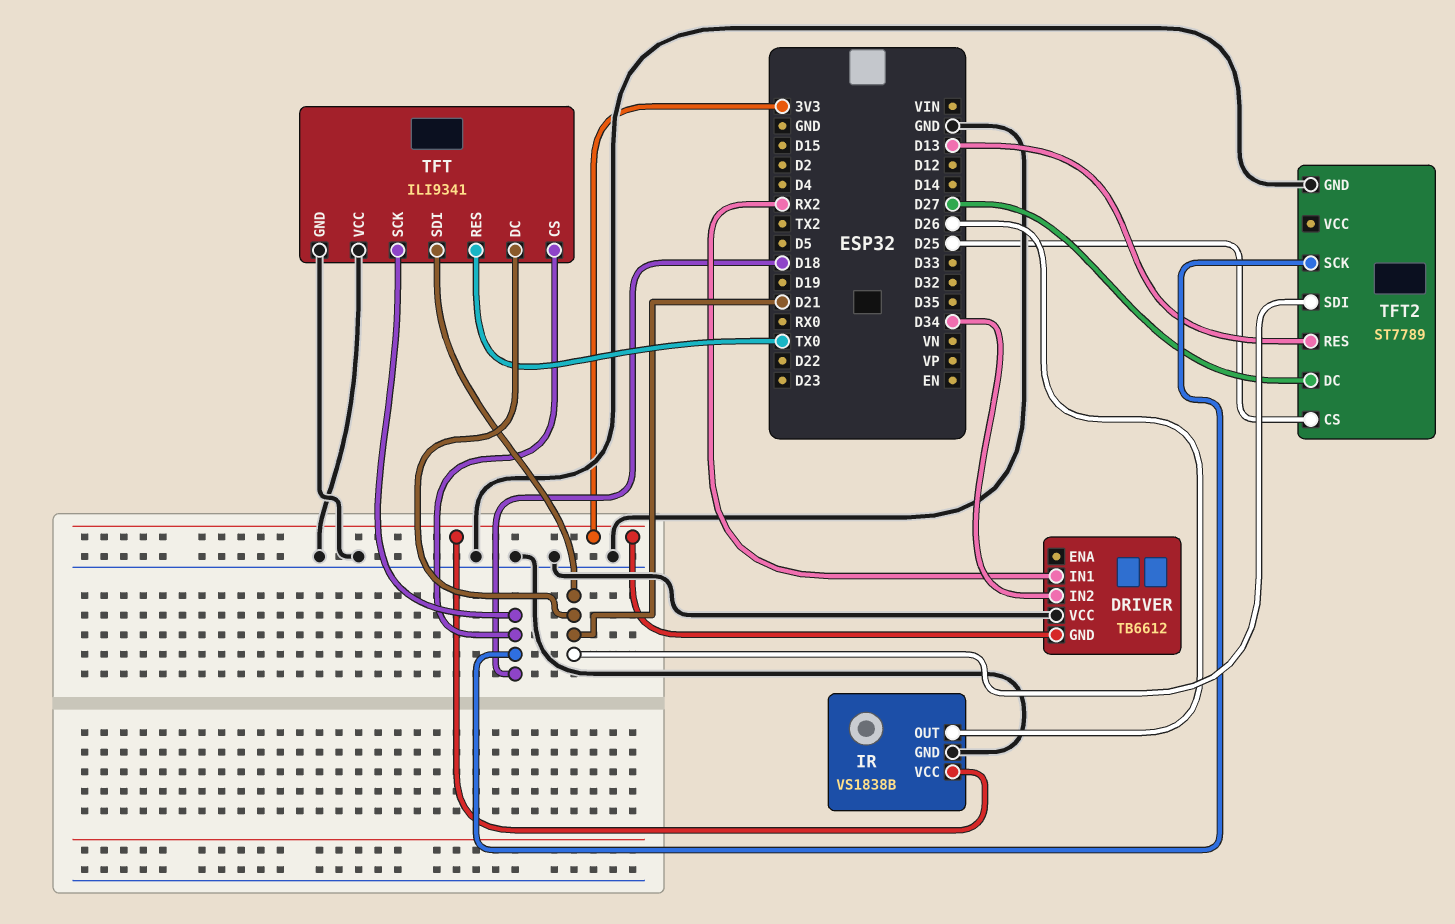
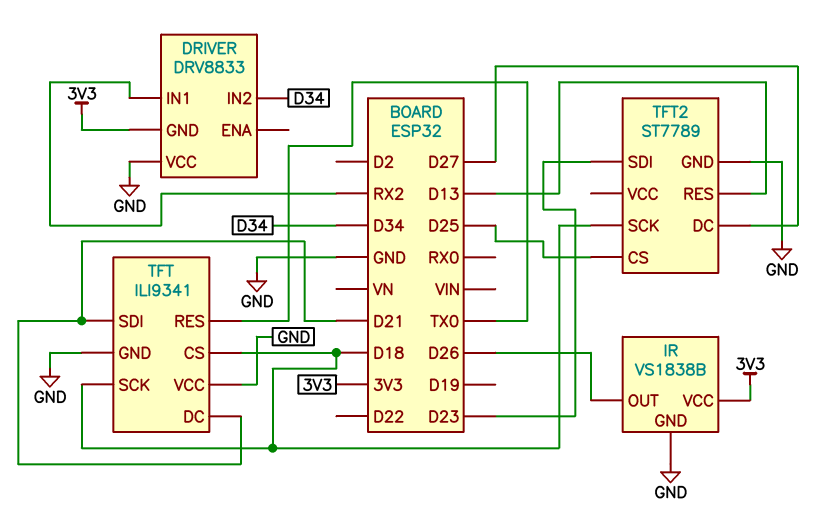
DRIVER: TB6612 -> DRV8833
TFT2 pin SDI: D21 -> D23

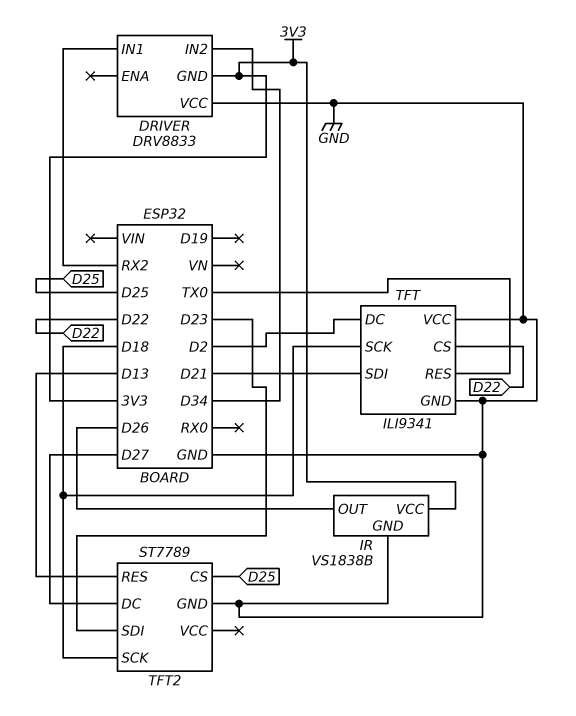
TFT pin CS: D18 -> D22
TFT pin DC: D21 -> D2

